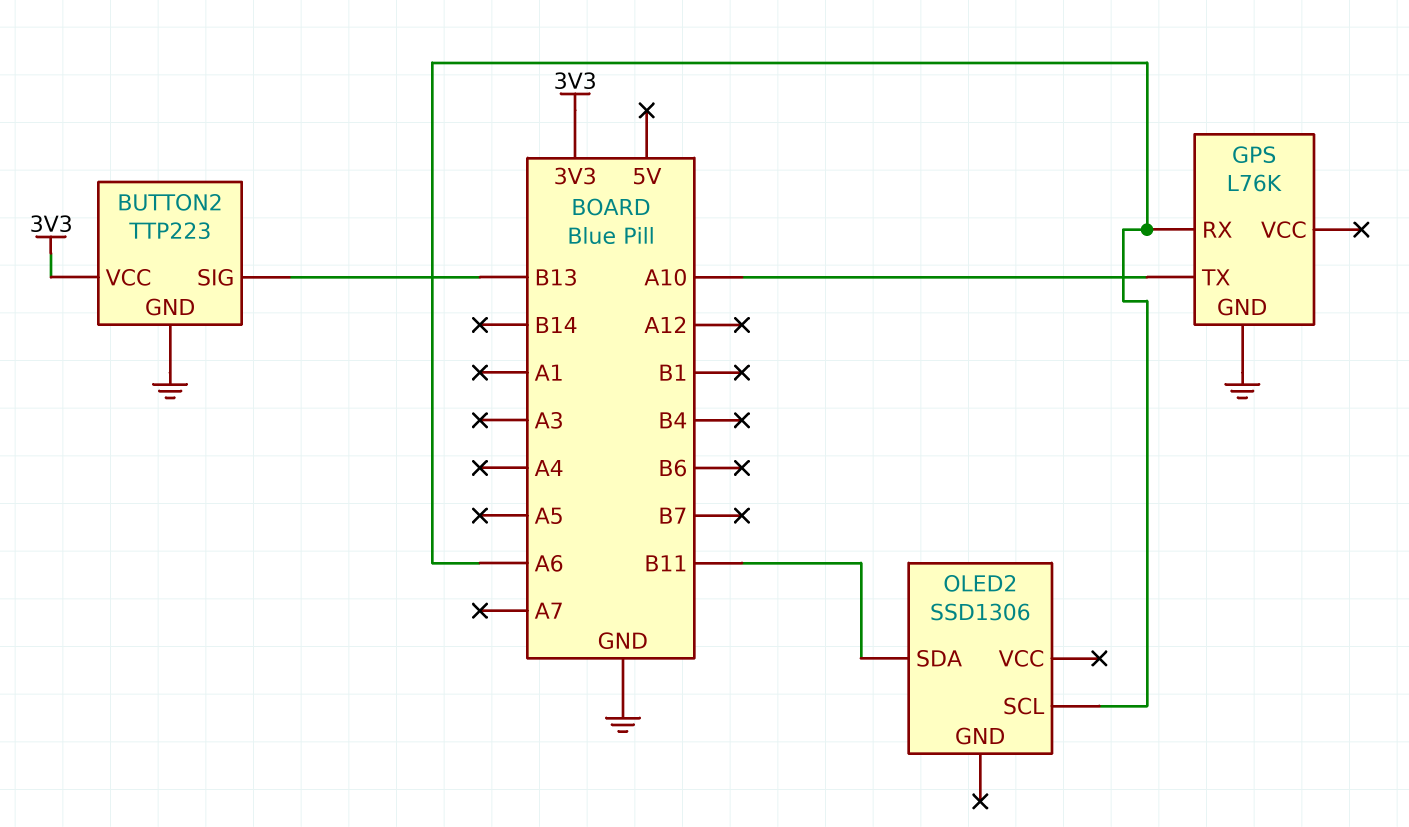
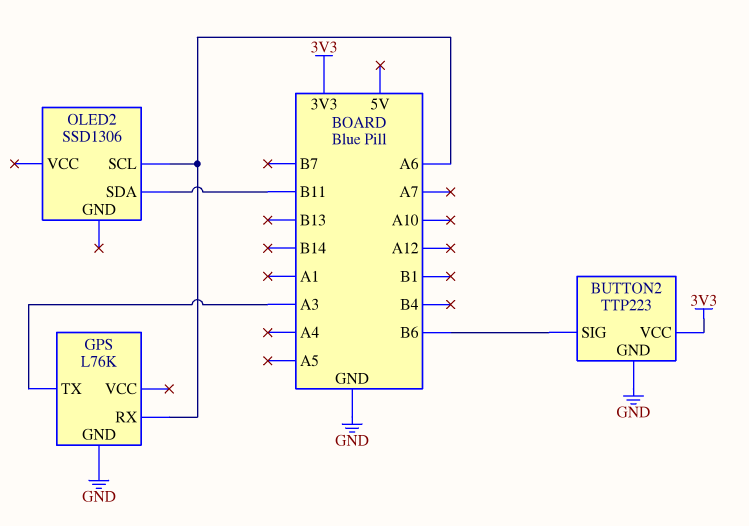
BUTTON2 pin SIG: B13 -> B6
GPS pin TX: A10 -> A3

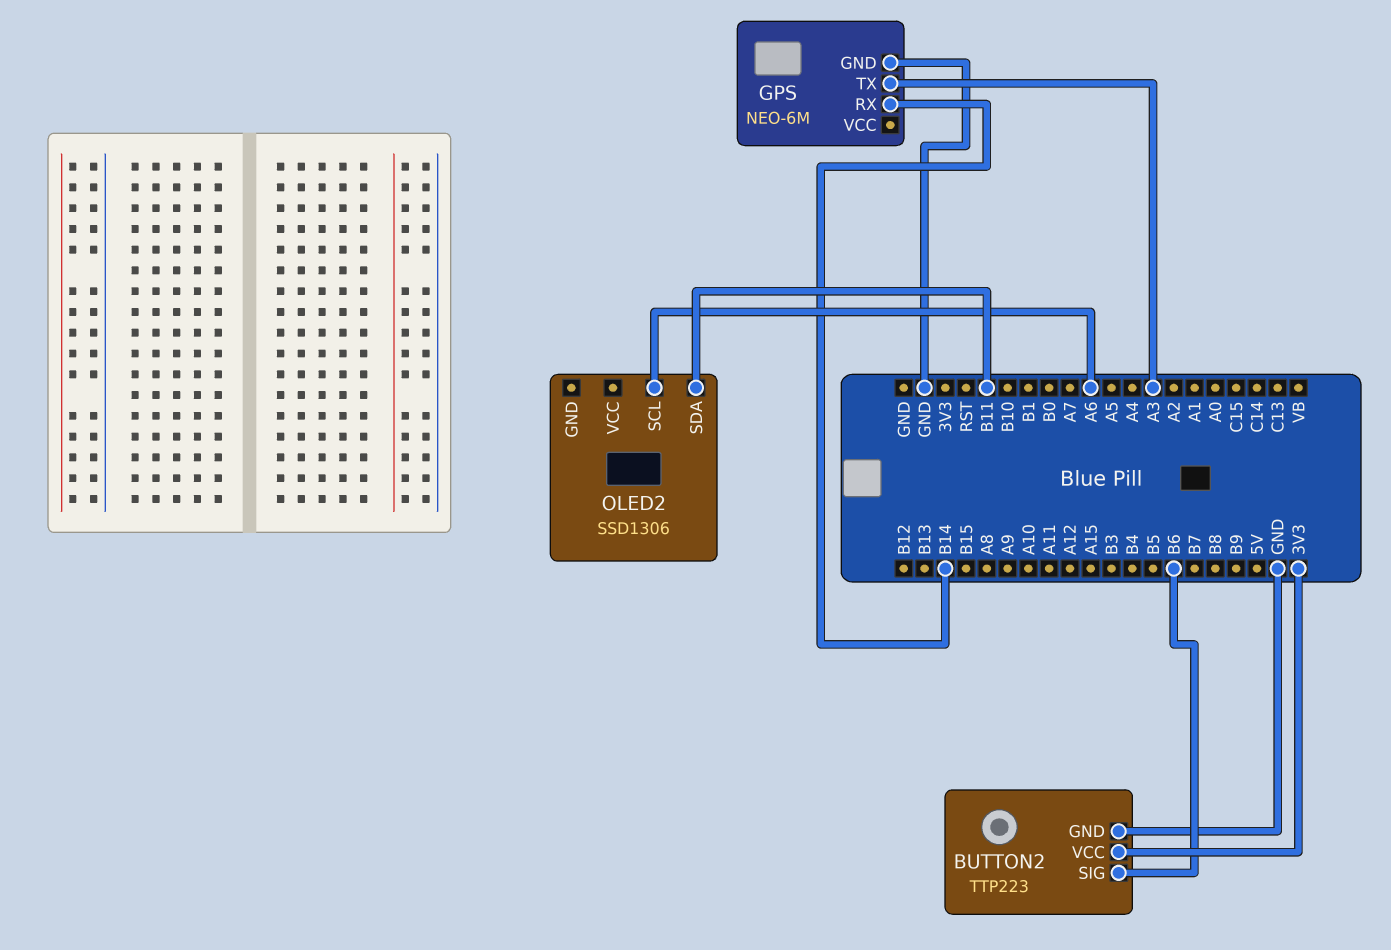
GPS: L76K -> NEO-6M
GPS pin RX: A6 -> B14

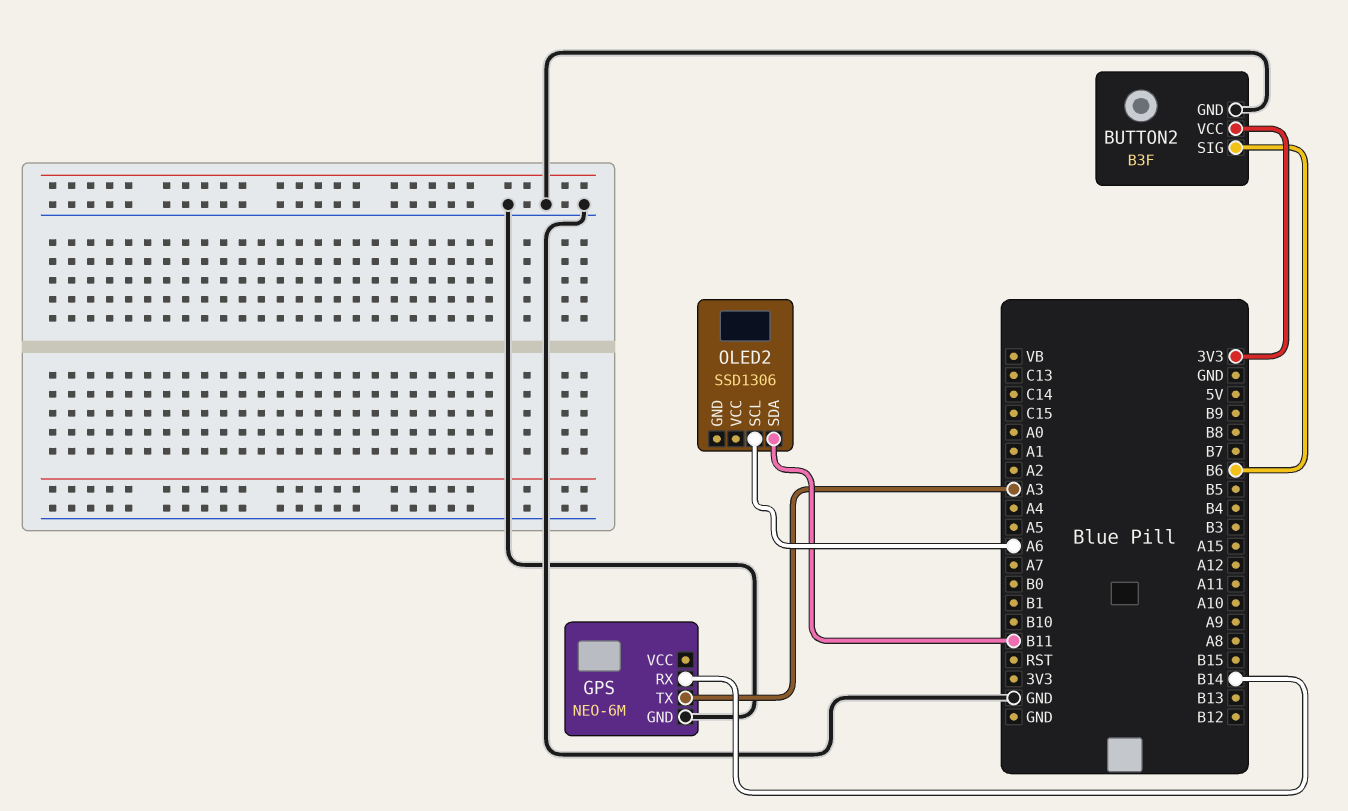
BUTTON2: TTP223 -> B3F

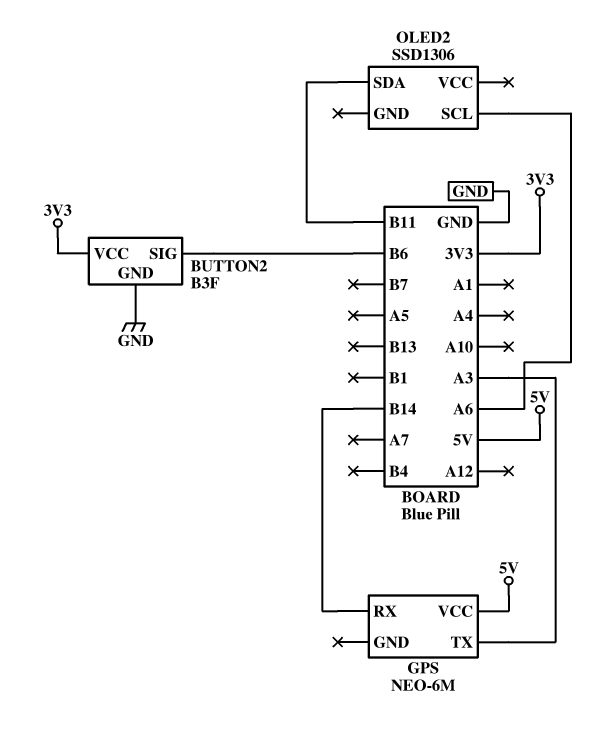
GPS pin GND: GND -> none
GPS pin VCC: none -> 5V

